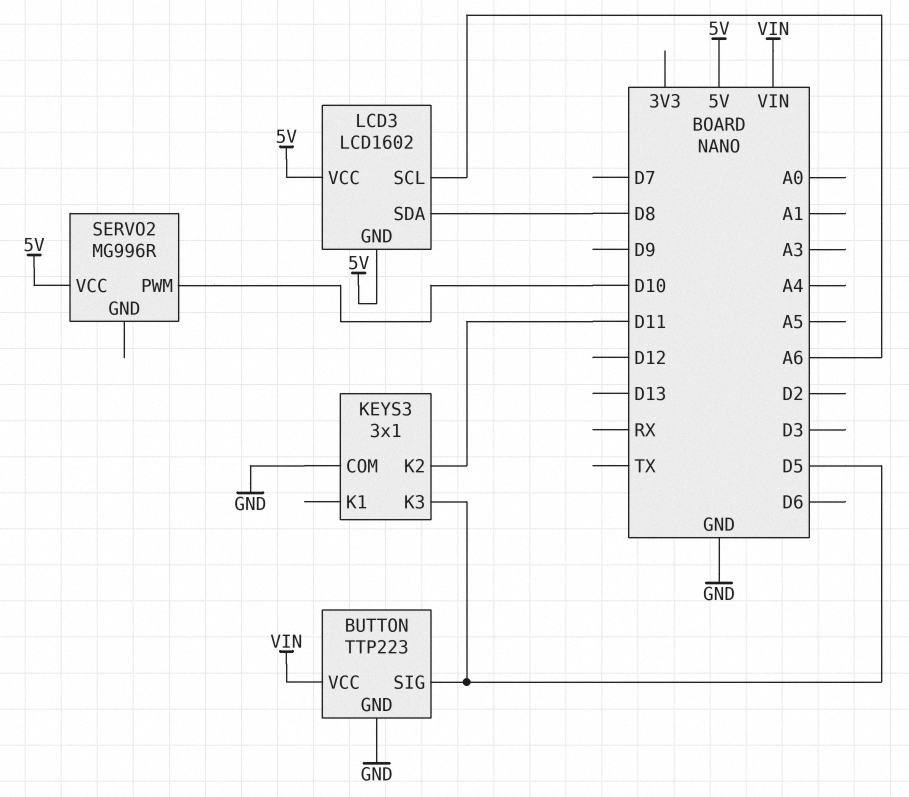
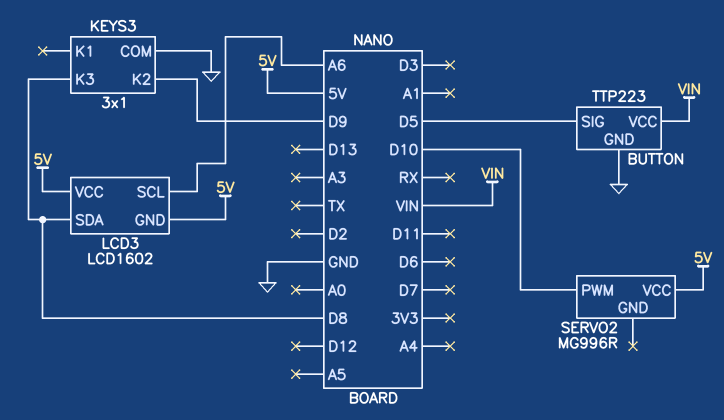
KEYS3 pin K2: D11 -> D9
KEYS3 pin K3: D5 -> D8

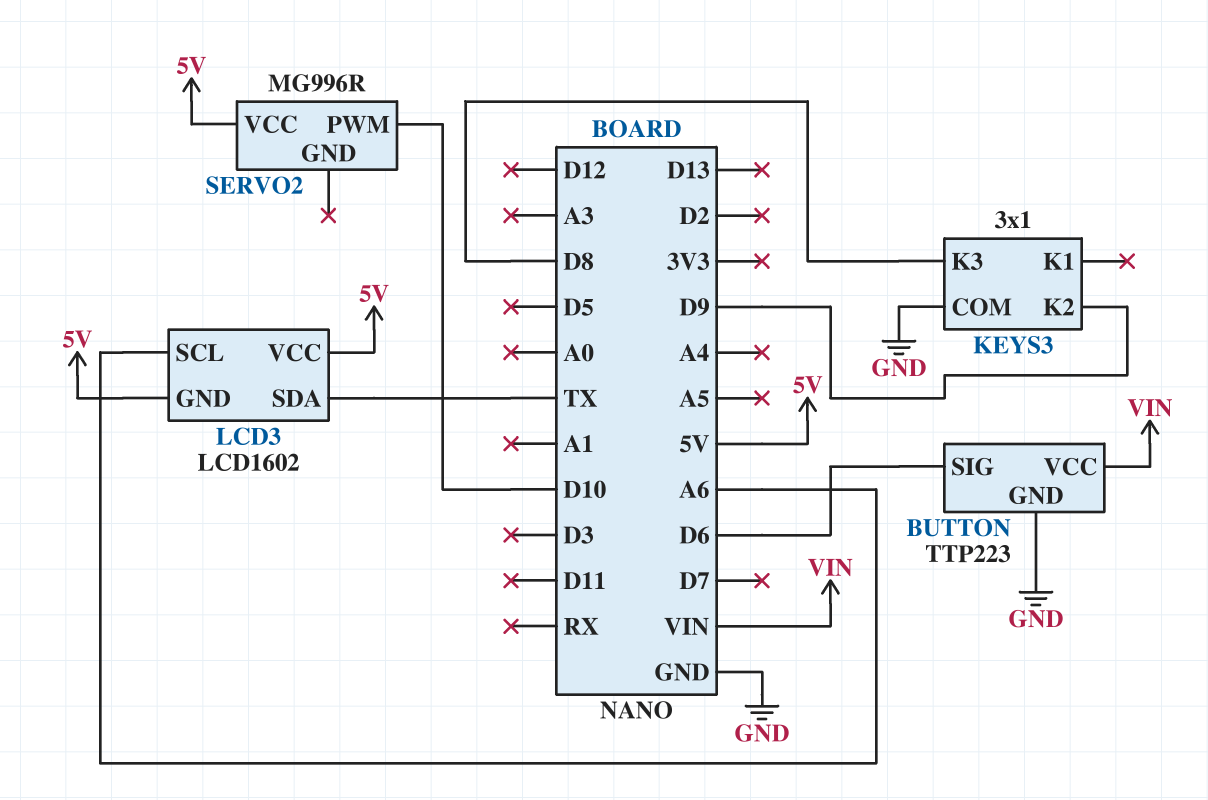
BUTTON pin SIG: D5 -> D6
LCD3 pin SDA: D8 -> TX

